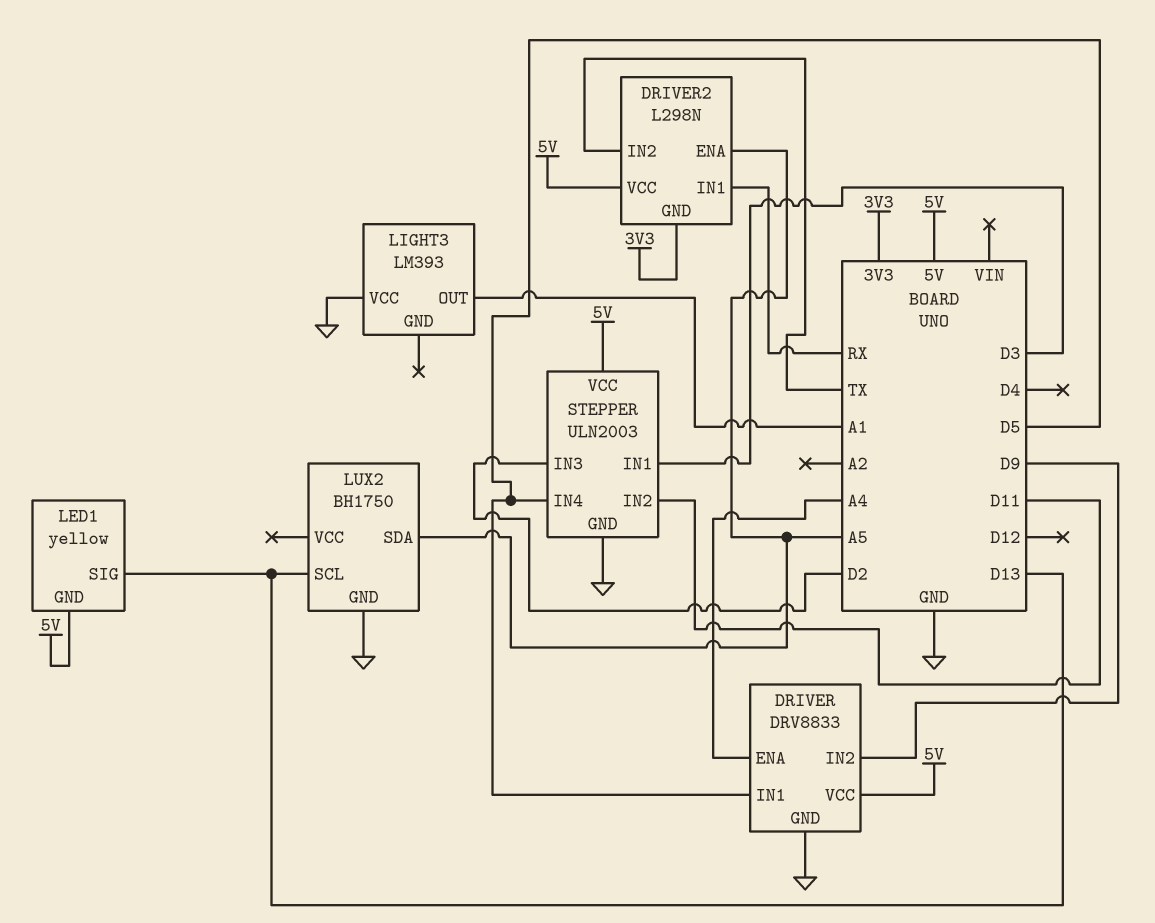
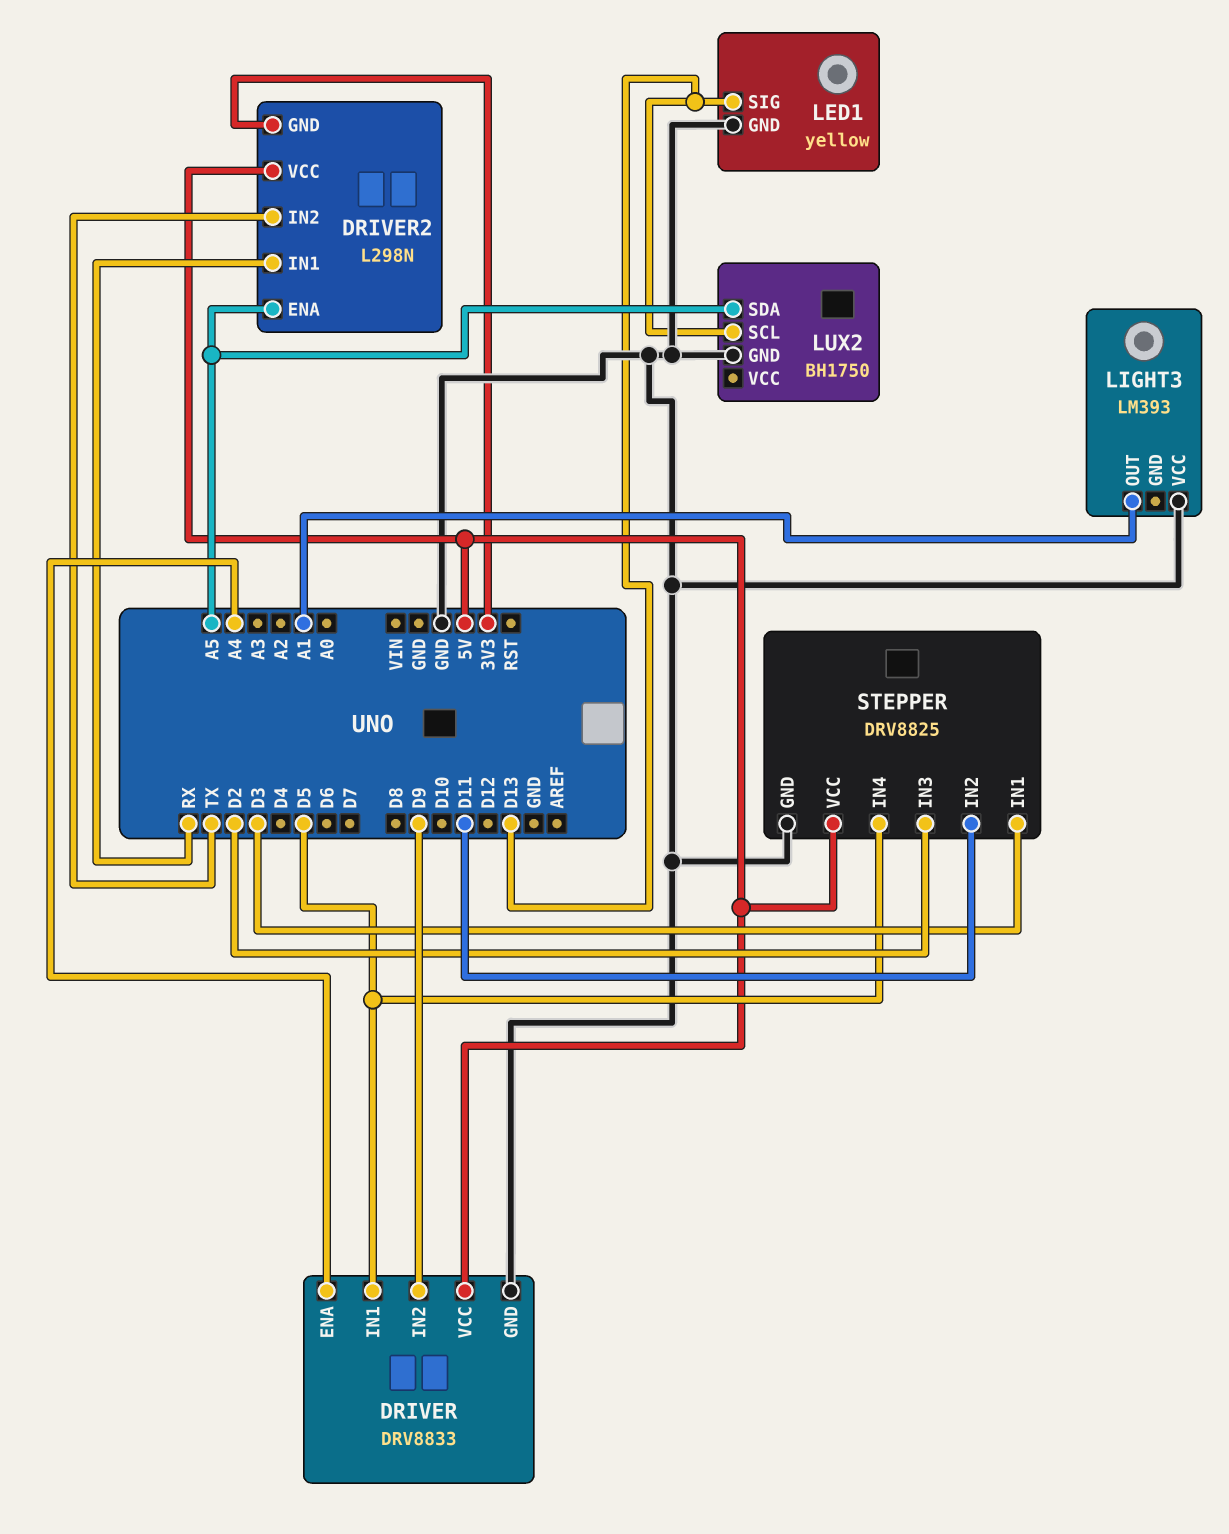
LED1 pin GND: 5V -> GND
STEPPER: ULN2003 -> DRV8825

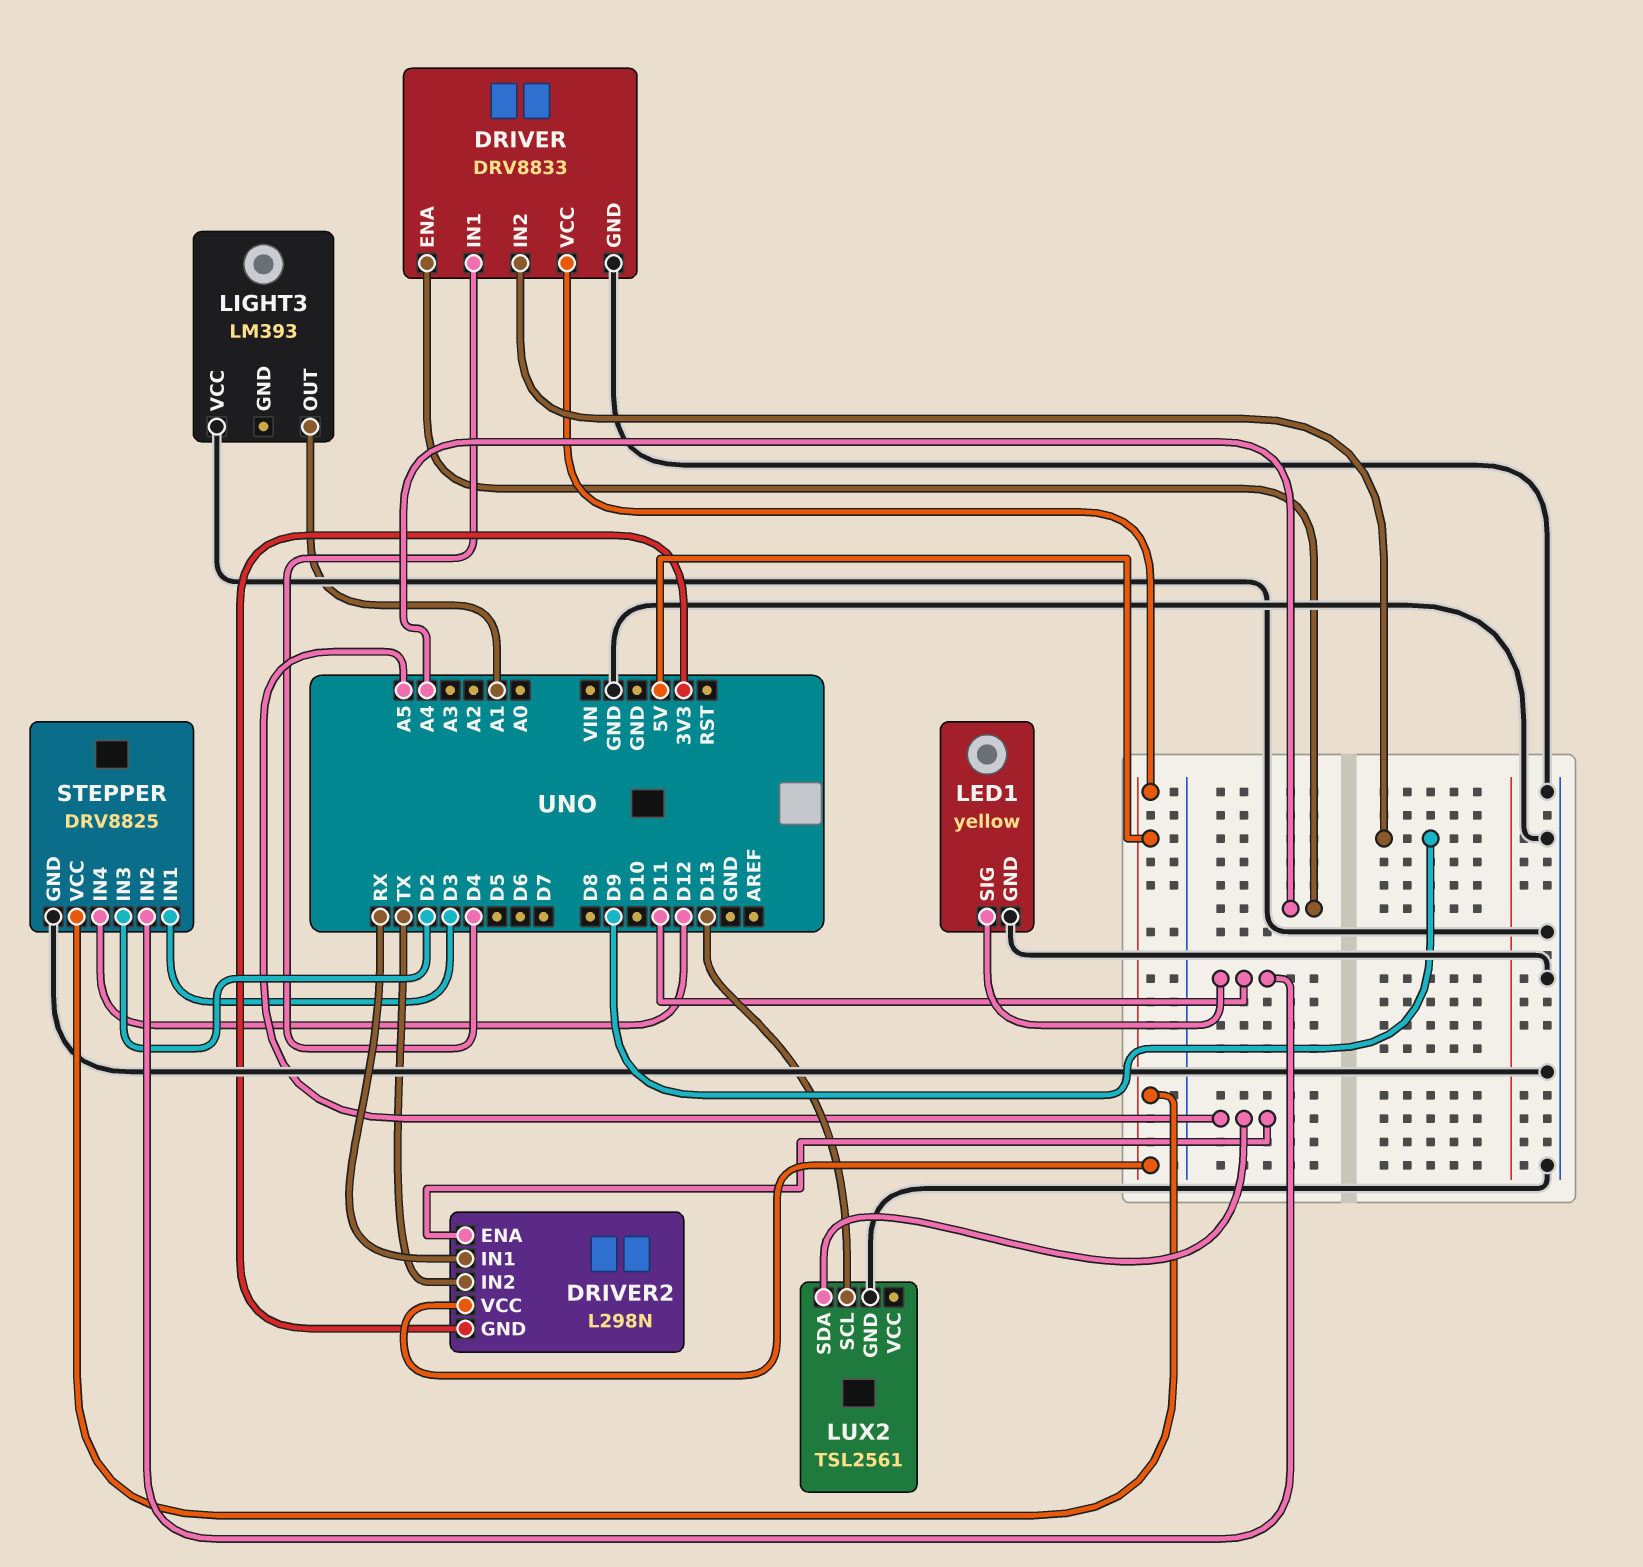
DRIVER pin IN1: D5 -> D4
LED1 pin SIG: D13 -> D11
LUX2: BH1750 -> TSL2561
STEPPER pin IN4: D5 -> D12

